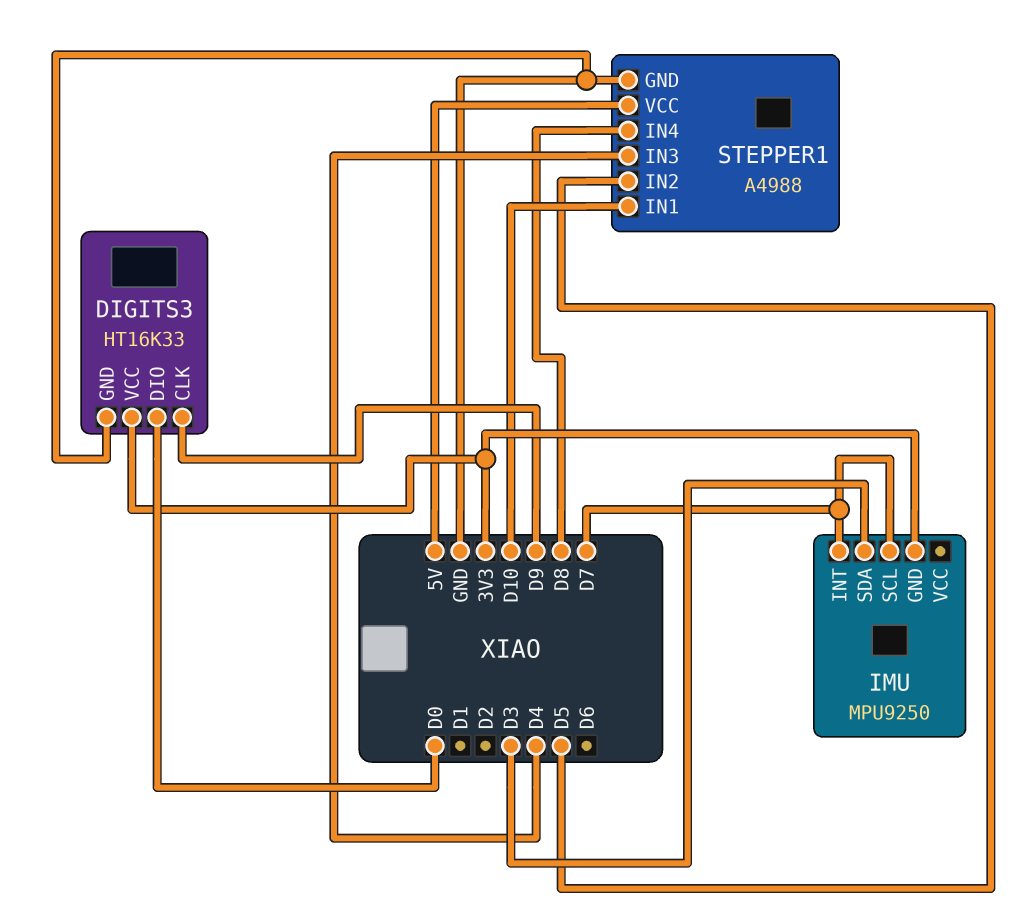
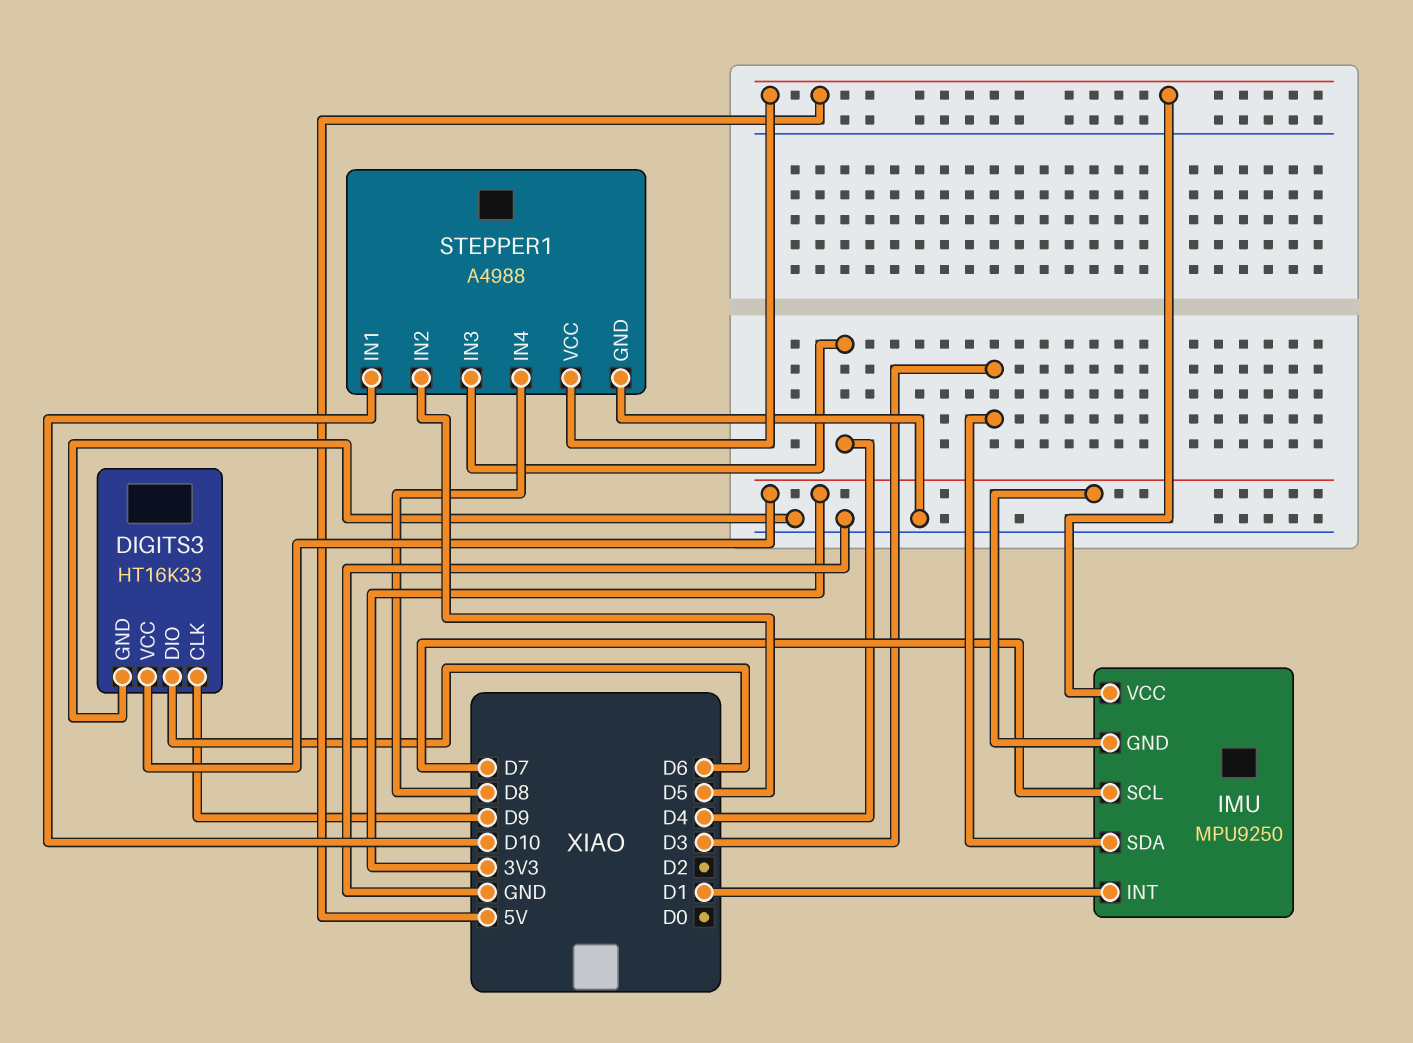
DIGITS3 pin DIO: D0 -> D6
IMU pin INT: D7 -> D1
IMU pin VCC: none -> 5V

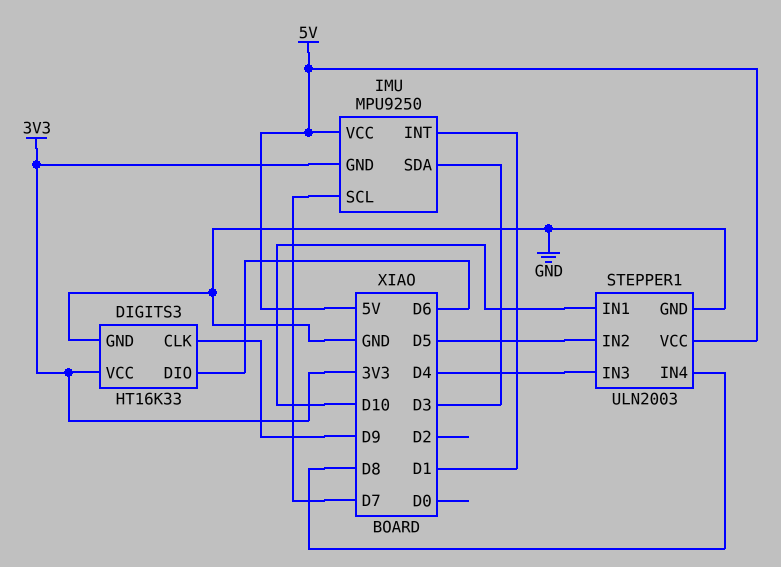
STEPPER1: A4988 -> ULN2003

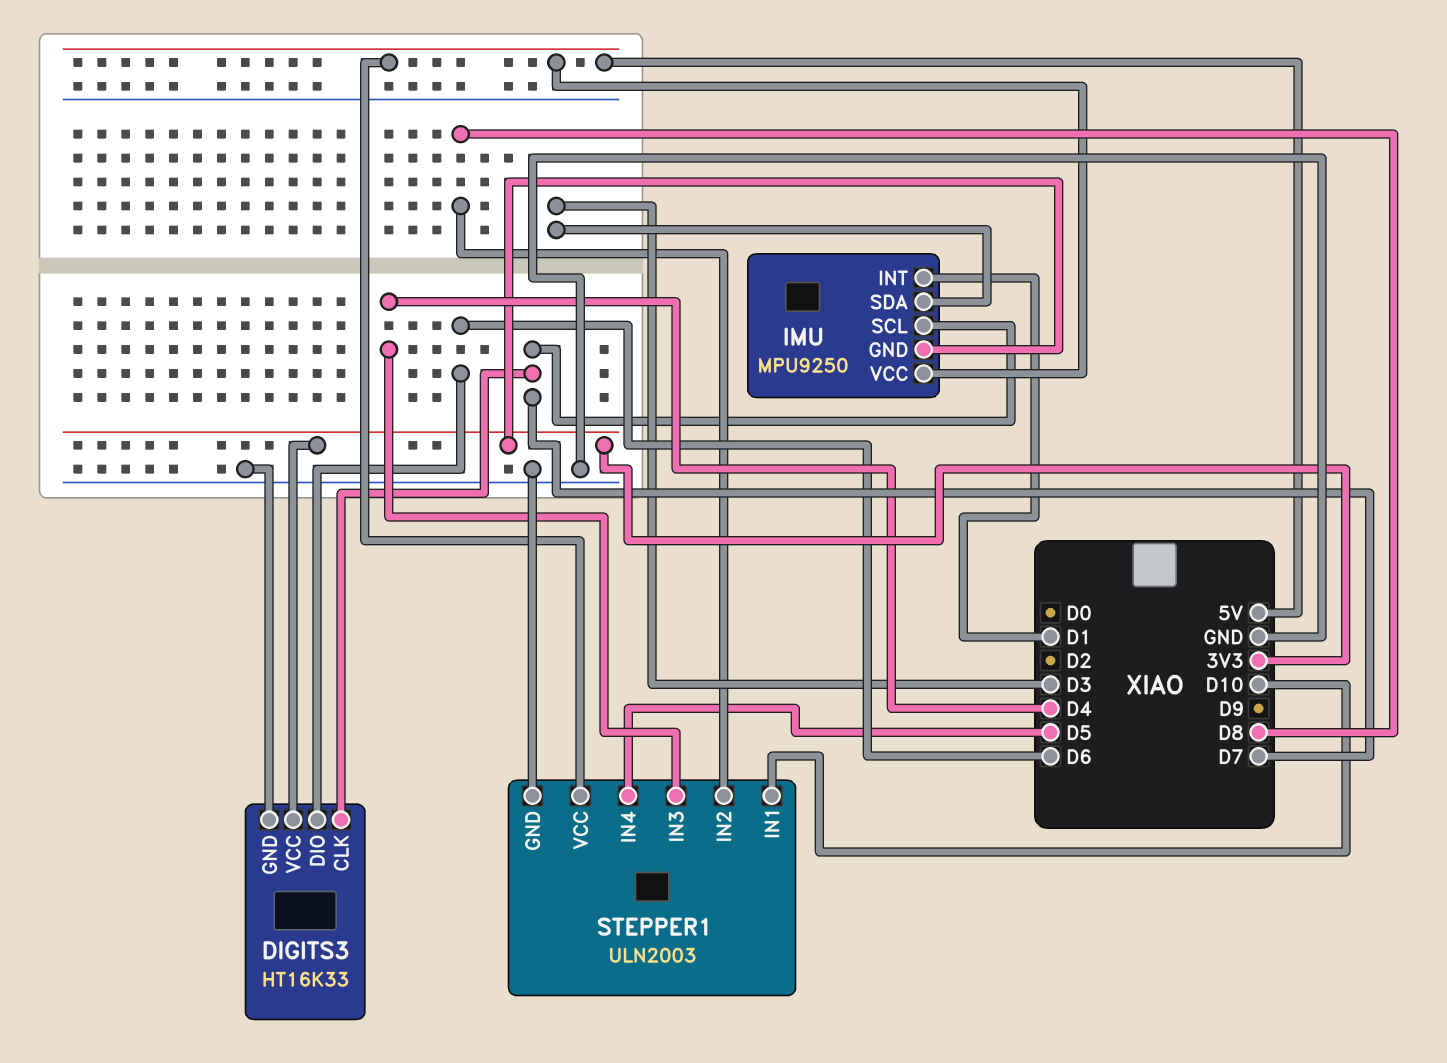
DIGITS3 pin CLK: D9 -> D7
STEPPER1 pin IN2: D5 -> D8
STEPPER1 pin IN4: D8 -> D5

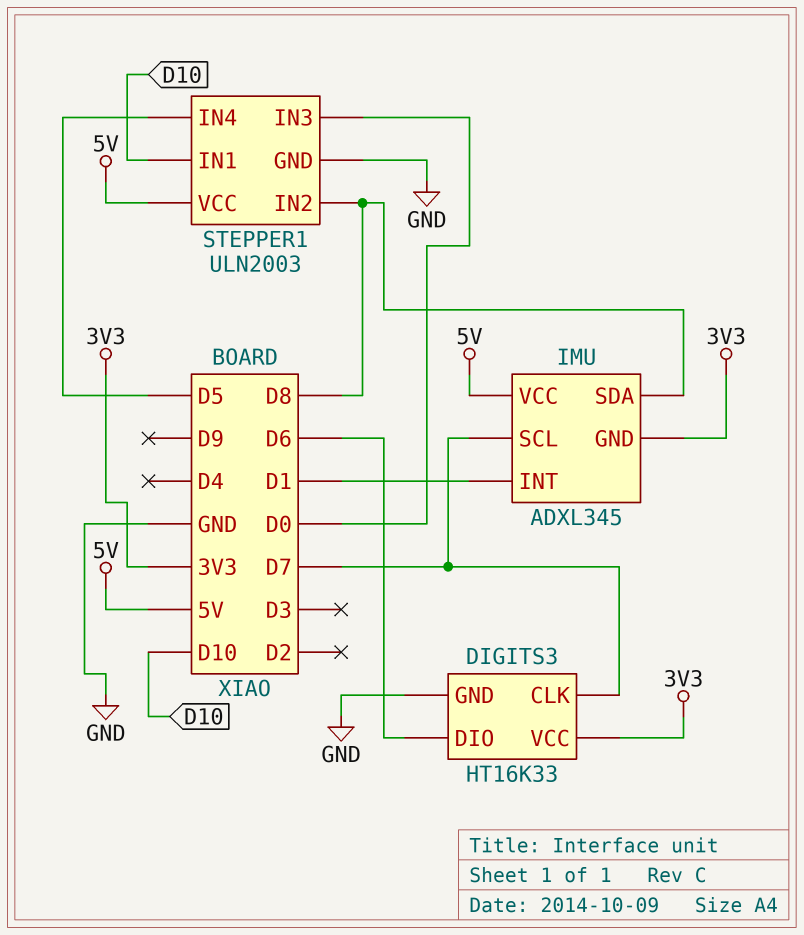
IMU: MPU9250 -> ADXL345
IMU pin SDA: D3 -> D8
STEPPER1 pin IN3: D4 -> D0

